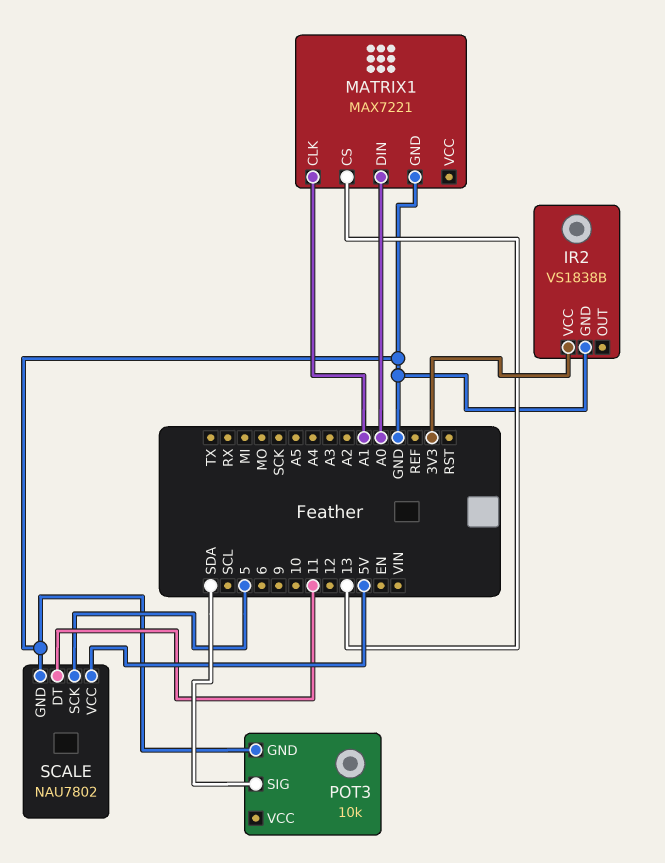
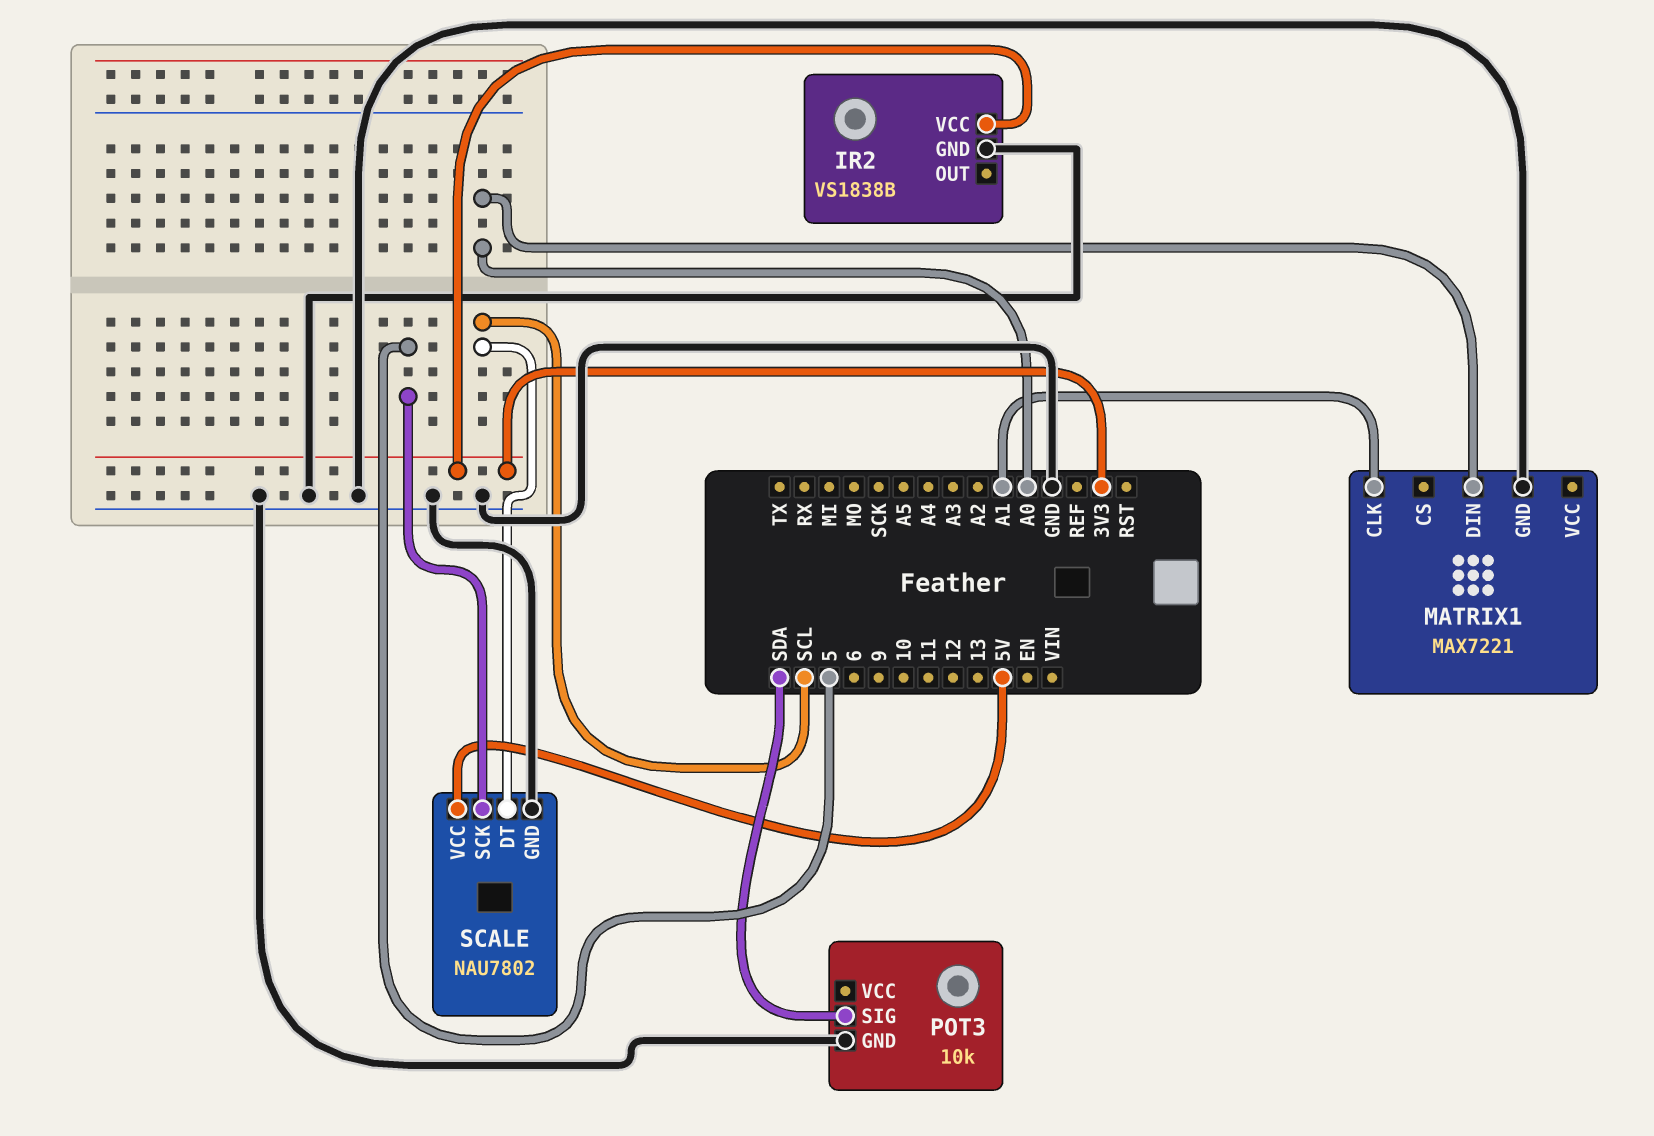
MATRIX1 pin CS: 13 -> none
SCALE pin DT: 11 -> SCL

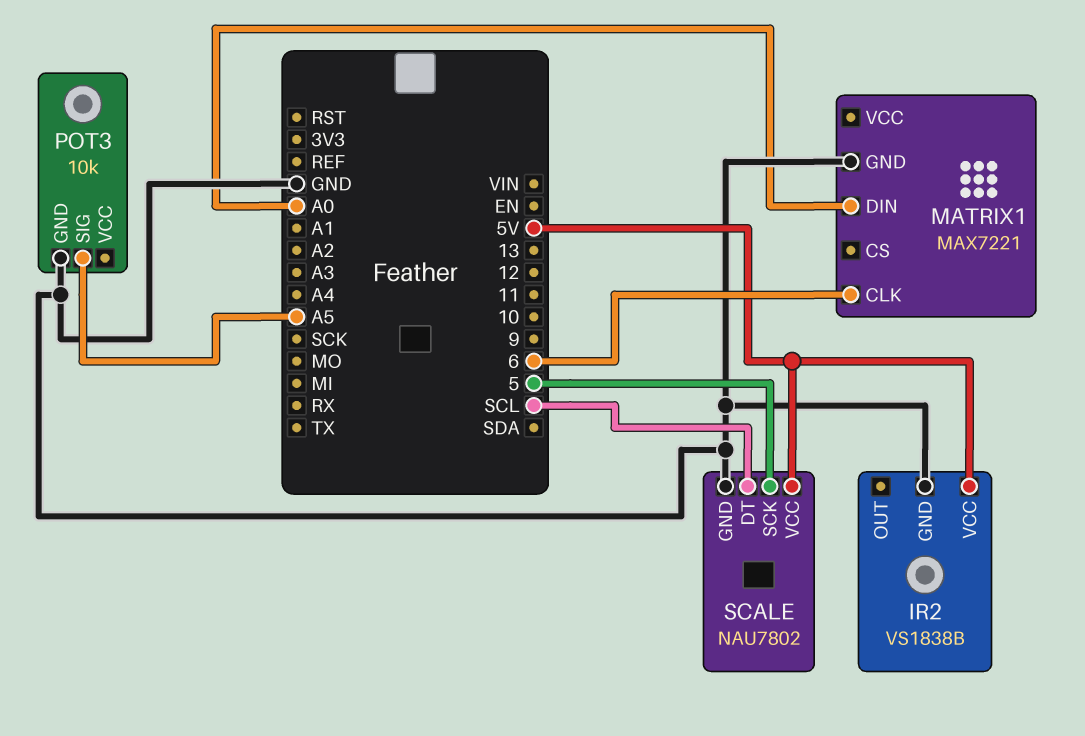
IR2 pin VCC: 3V3 -> 5V
MATRIX1 pin CLK: A1 -> 6
POT3 pin SIG: SDA -> A5

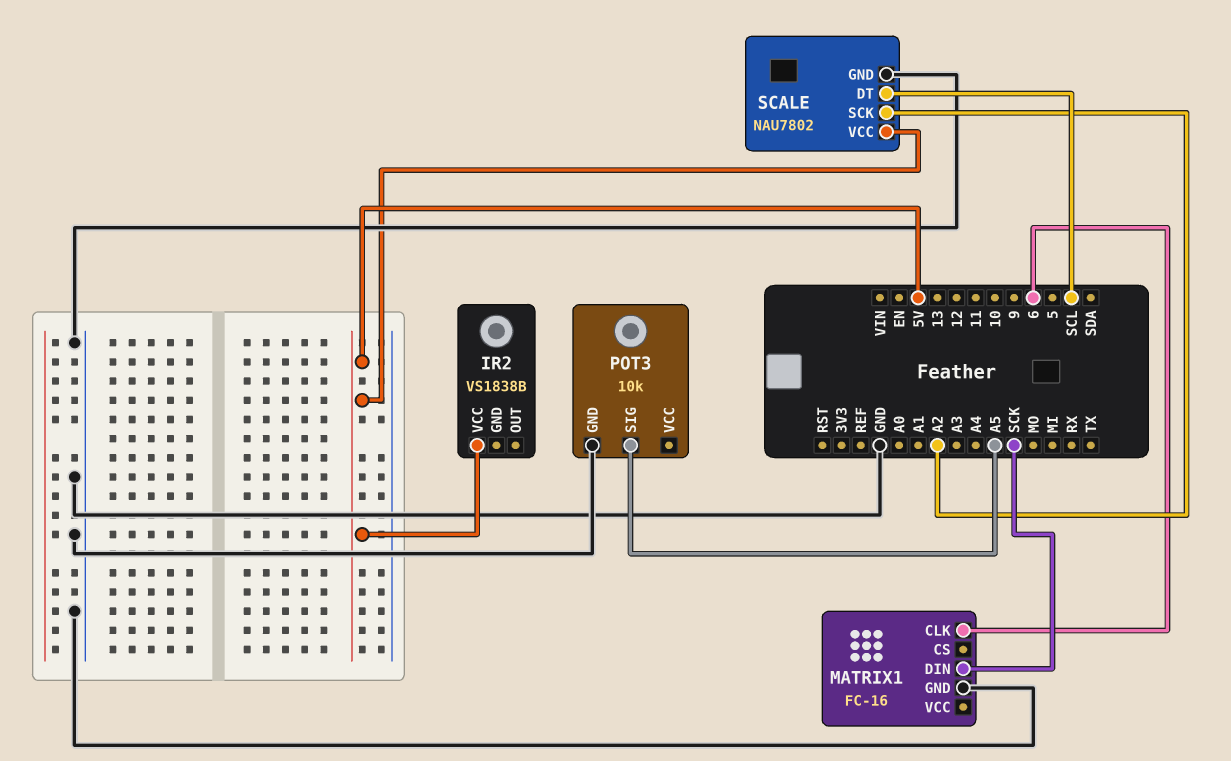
IR2 pin GND: GND -> none
MATRIX1: MAX7221 -> FC-16
MATRIX1 pin DIN: A0 -> SCK
SCALE pin SCK: 5 -> A2

